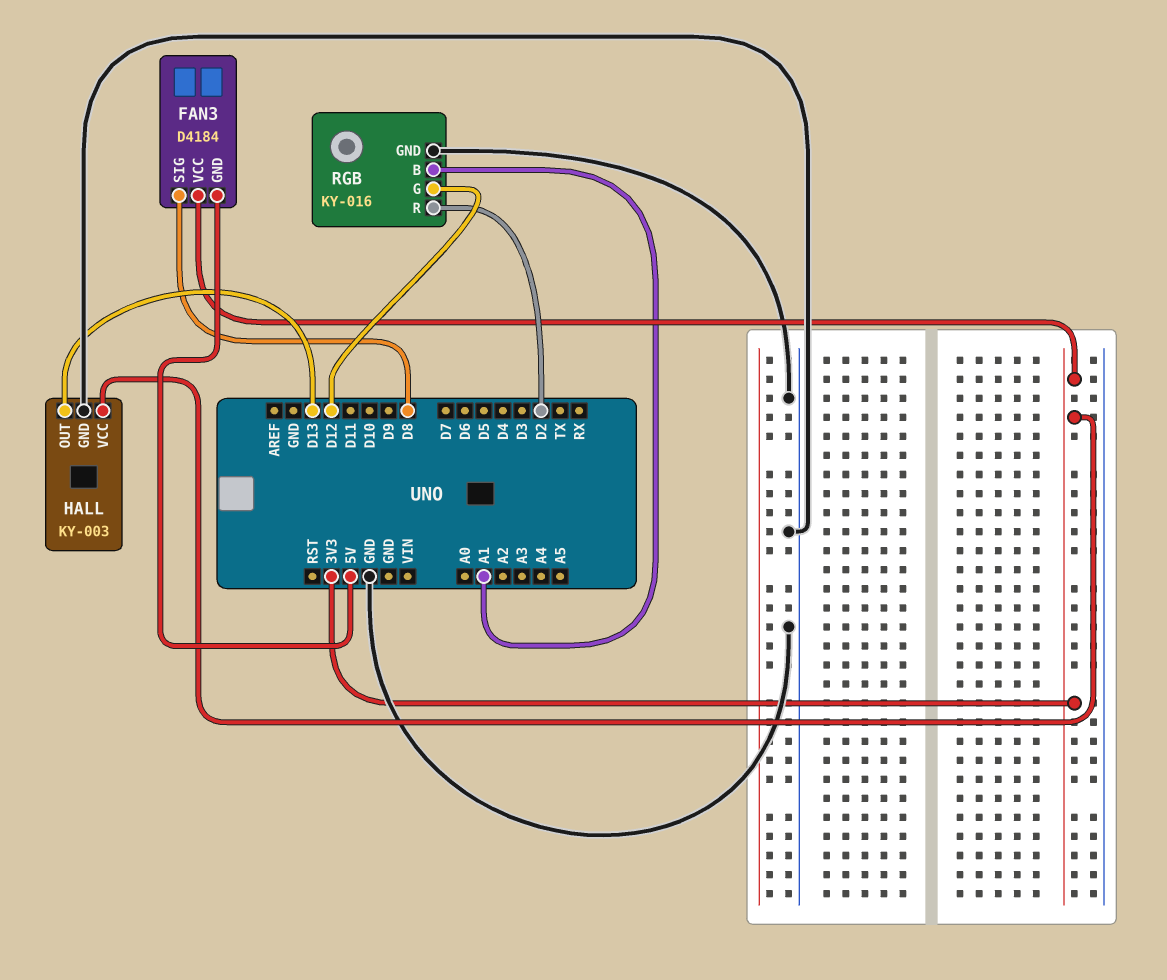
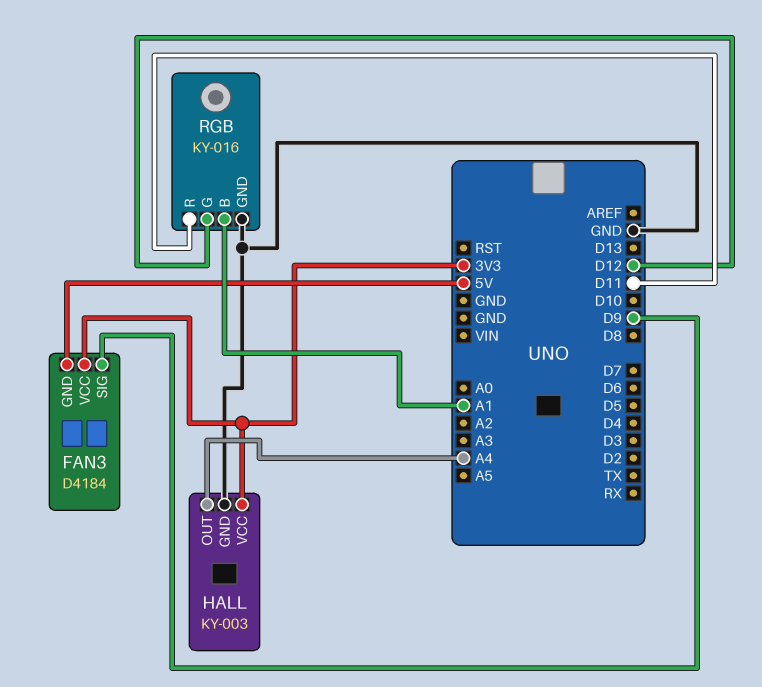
FAN3 pin SIG: D8 -> D9
HALL pin OUT: D13 -> A4
RGB pin R: D2 -> D11

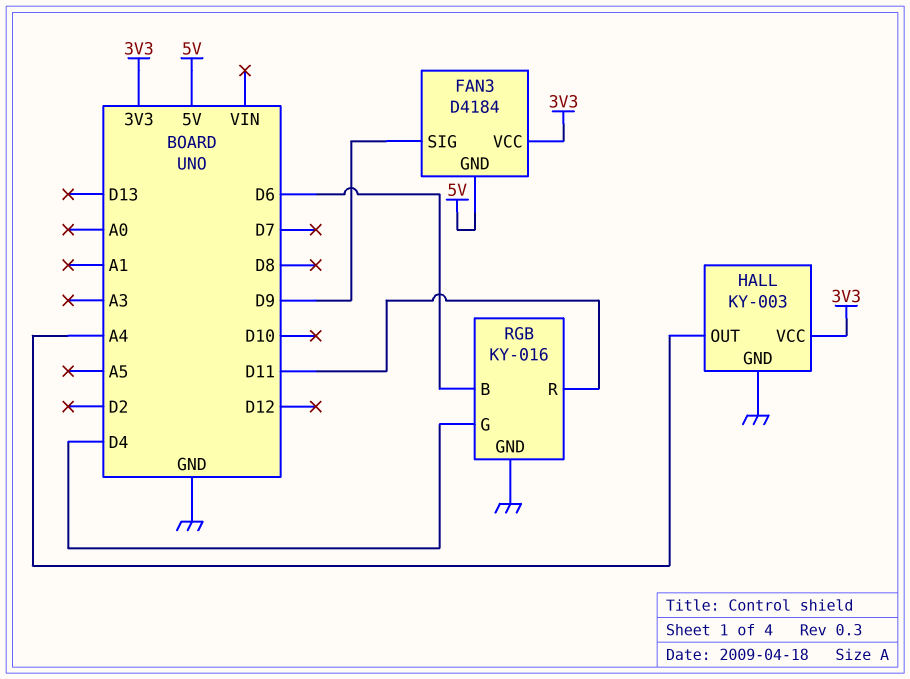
RGB pin B: A1 -> D6
RGB pin G: D12 -> D4

